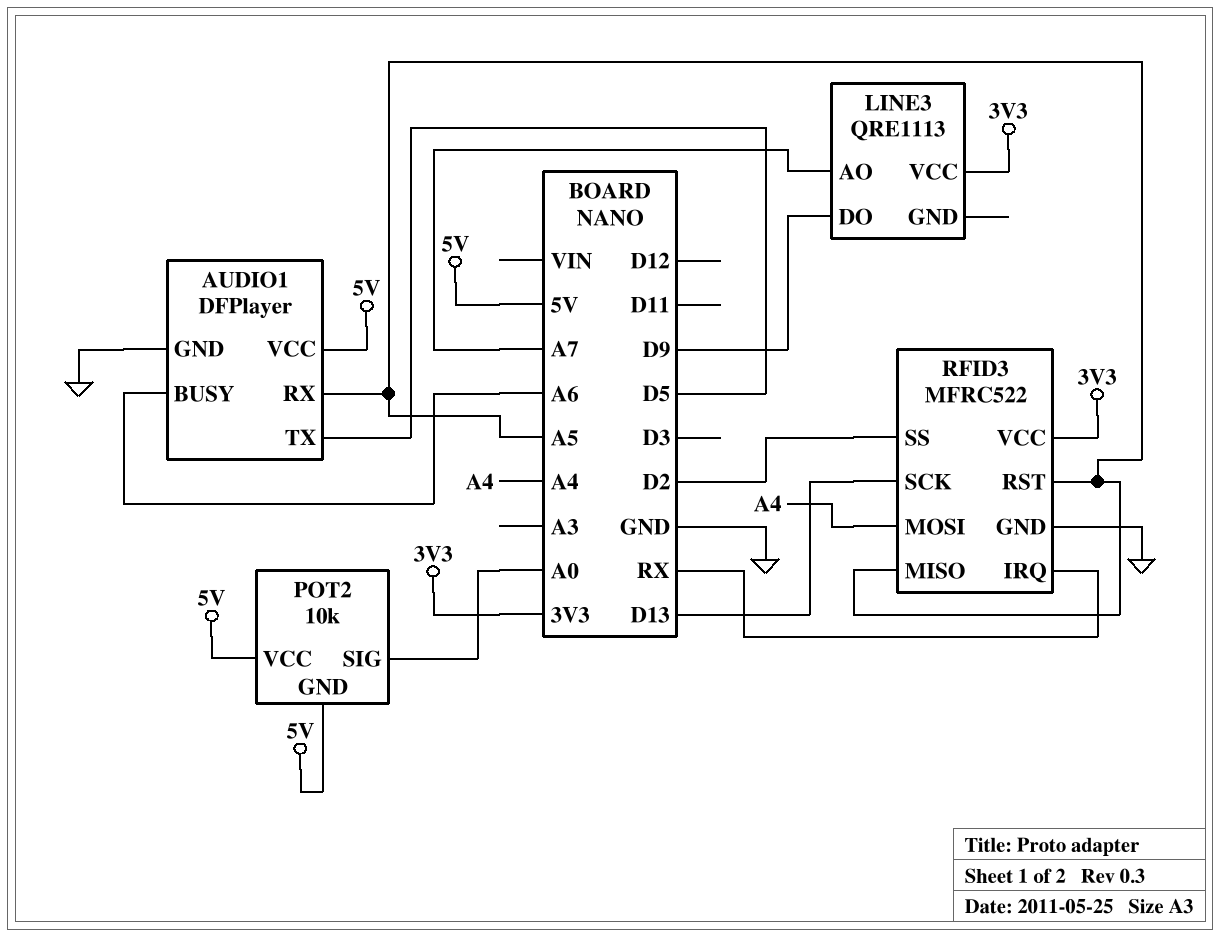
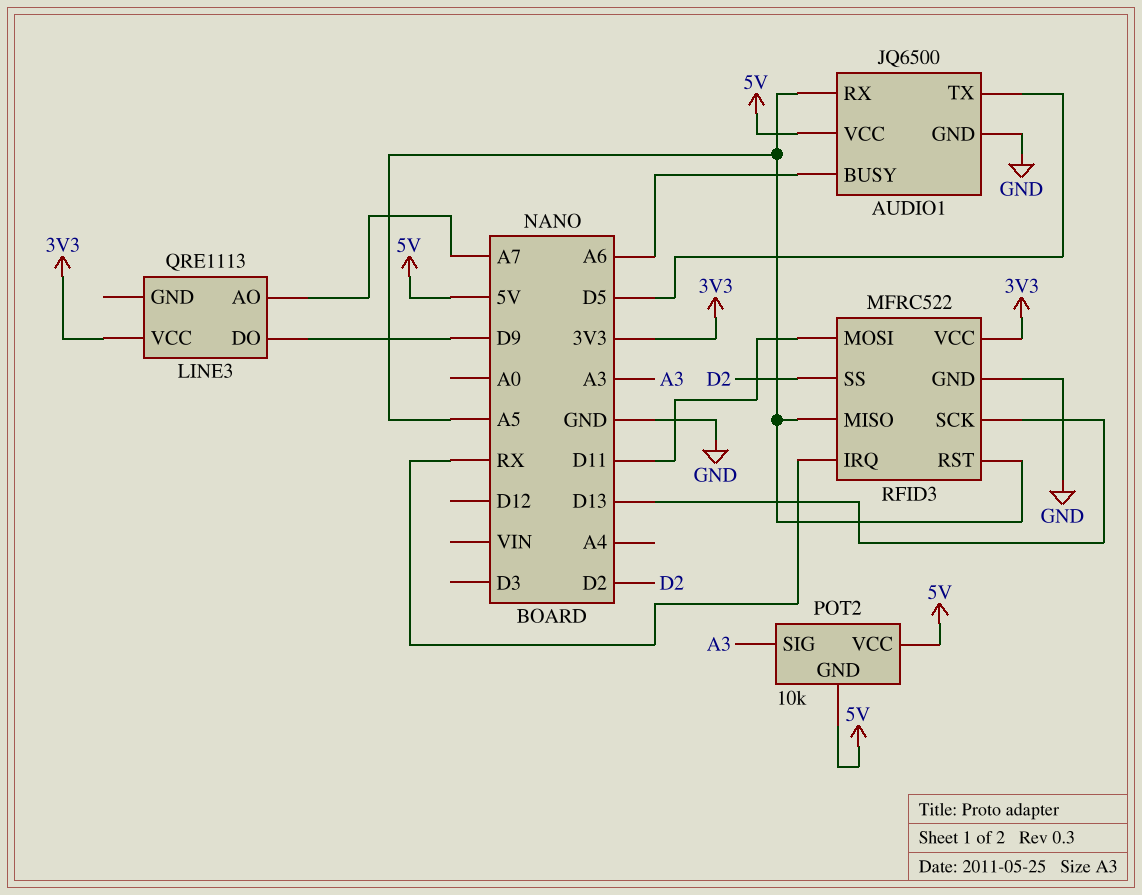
AUDIO1: DFPlayer -> JQ6500
POT2 pin SIG: A0 -> A3
RFID3 pin MOSI: A4 -> D11

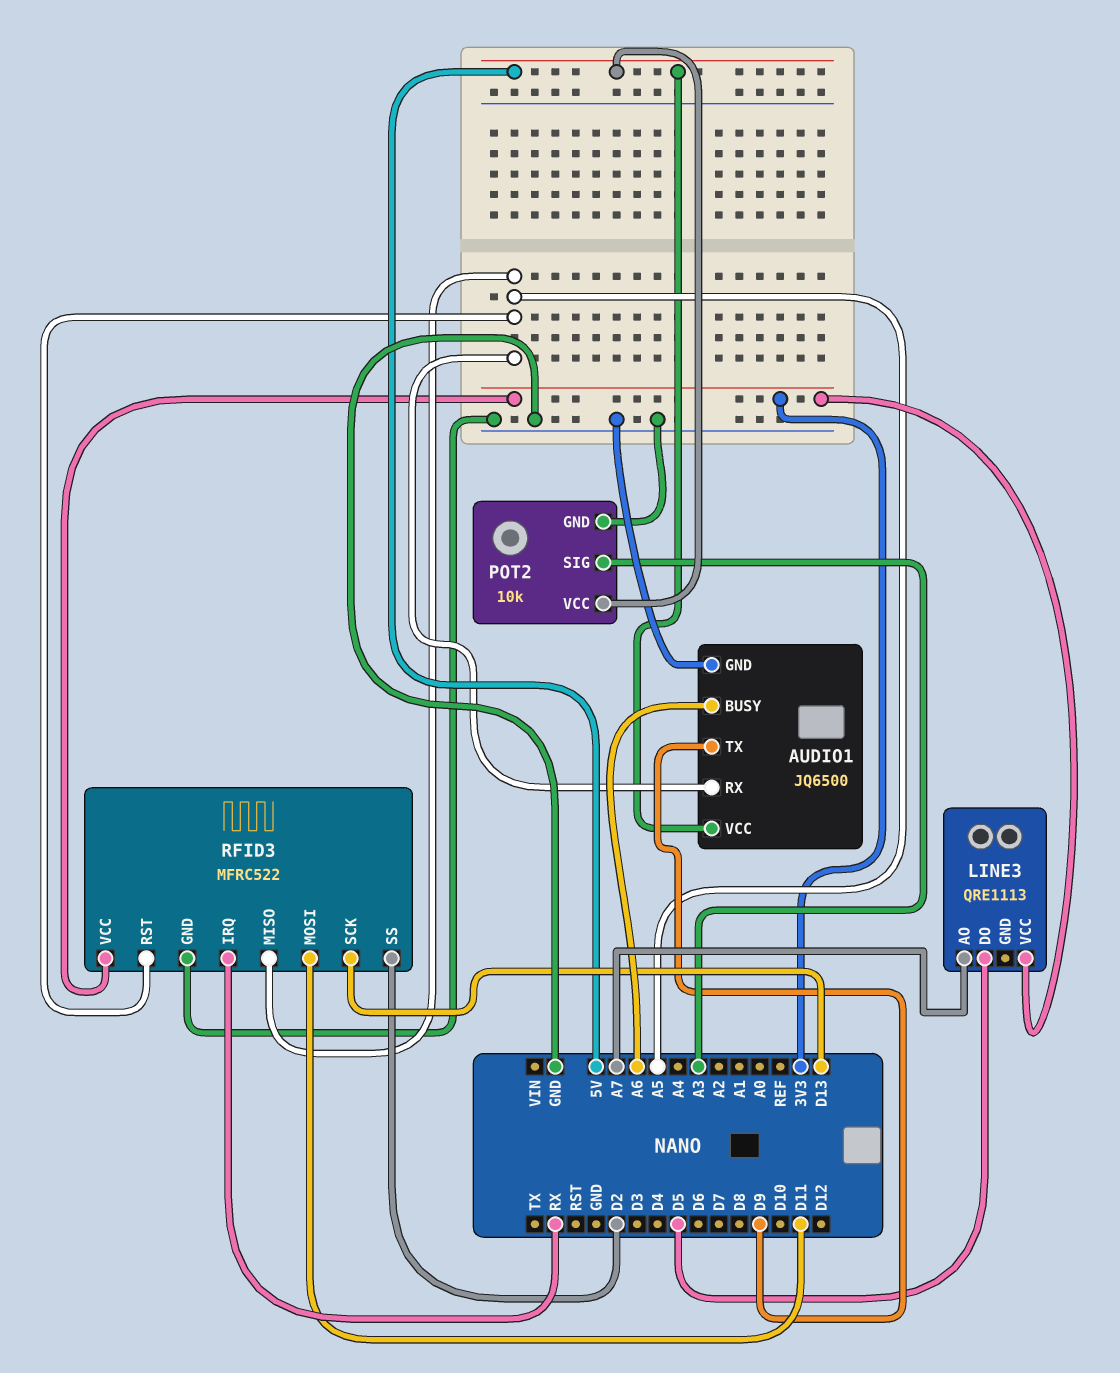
AUDIO1 pin TX: D5 -> D9
LINE3 pin DO: D9 -> D5
POT2 pin GND: 5V -> GND

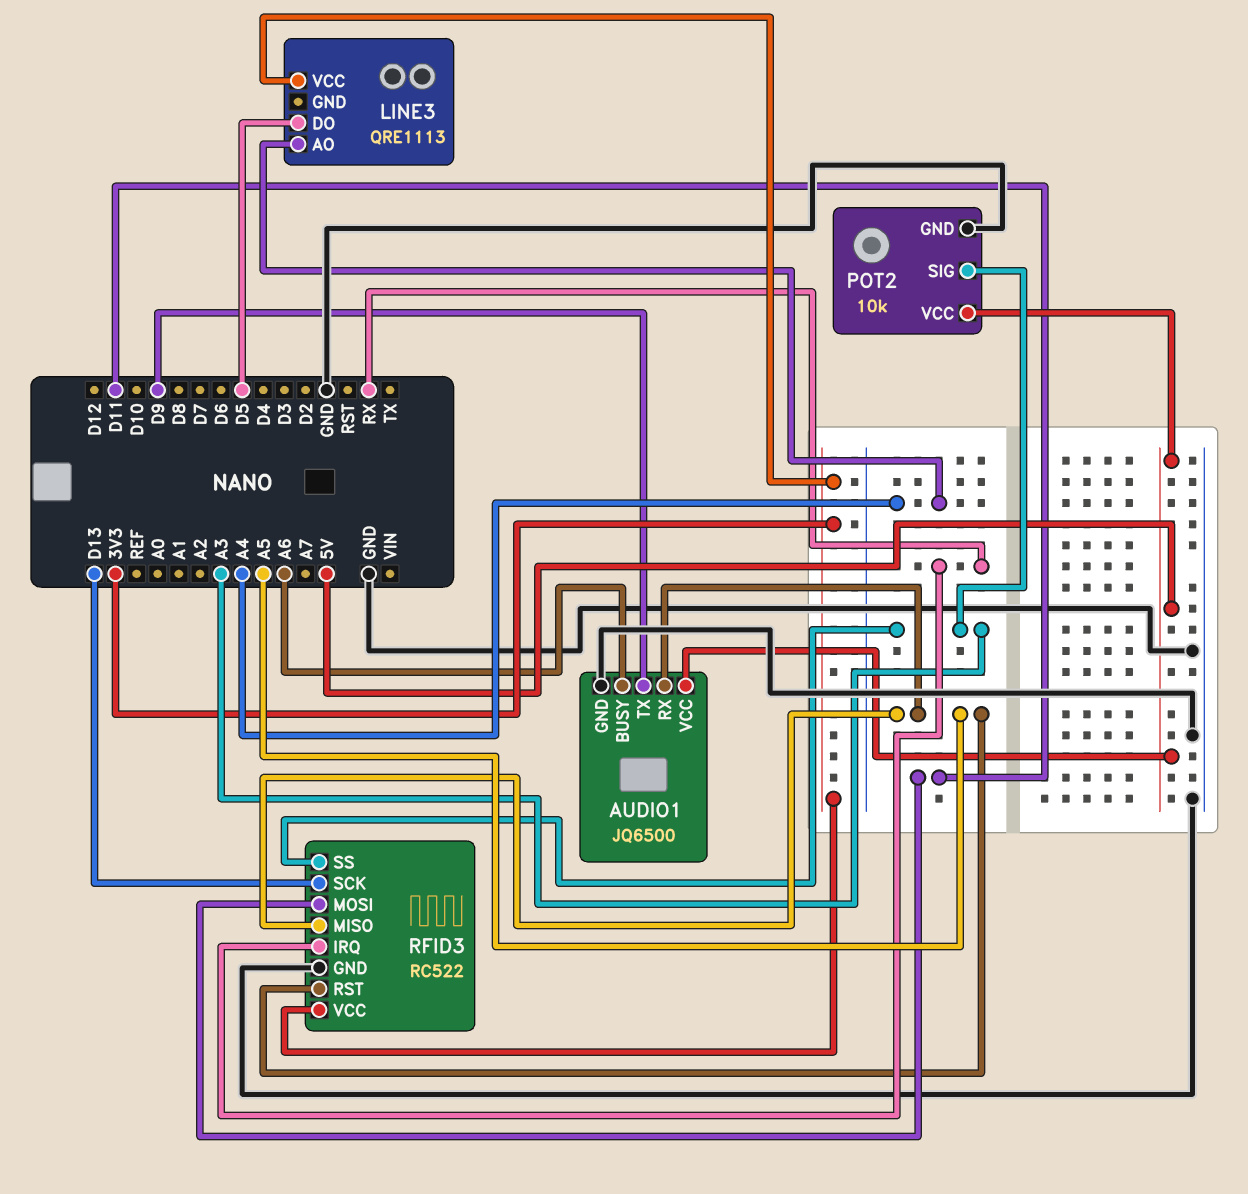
LINE3 pin AO: A7 -> A4
RFID3: MFRC522 -> RC522
RFID3 pin SS: D2 -> A3

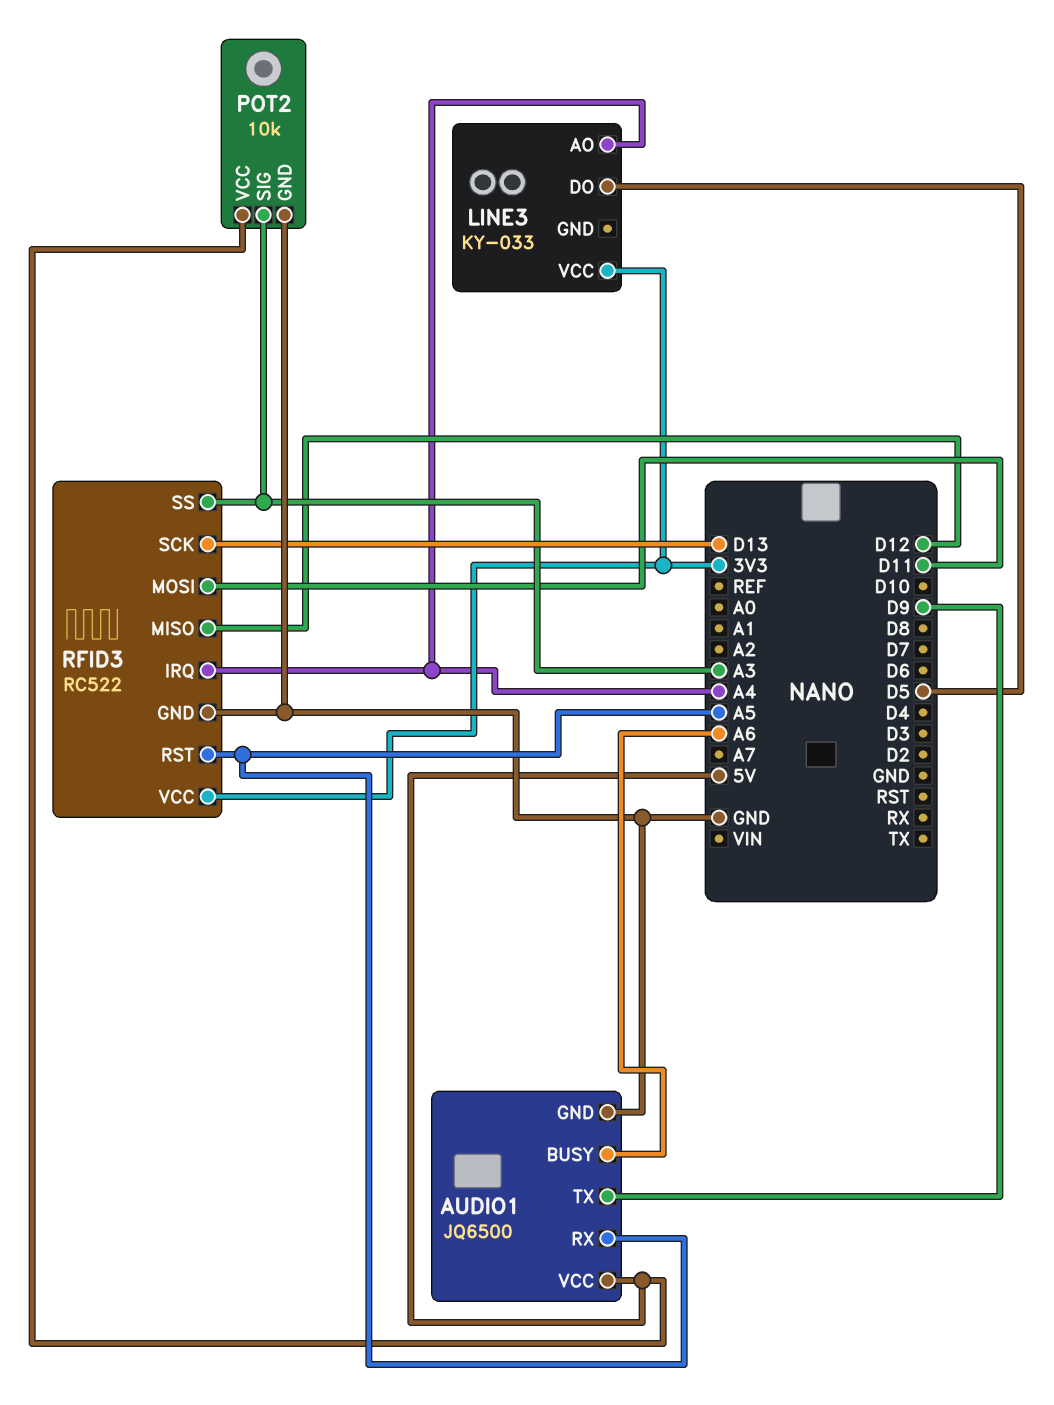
LINE3: QRE1113 -> KY-033
RFID3 pin IRQ: RX -> A4
RFID3 pin MISO: A5 -> D12

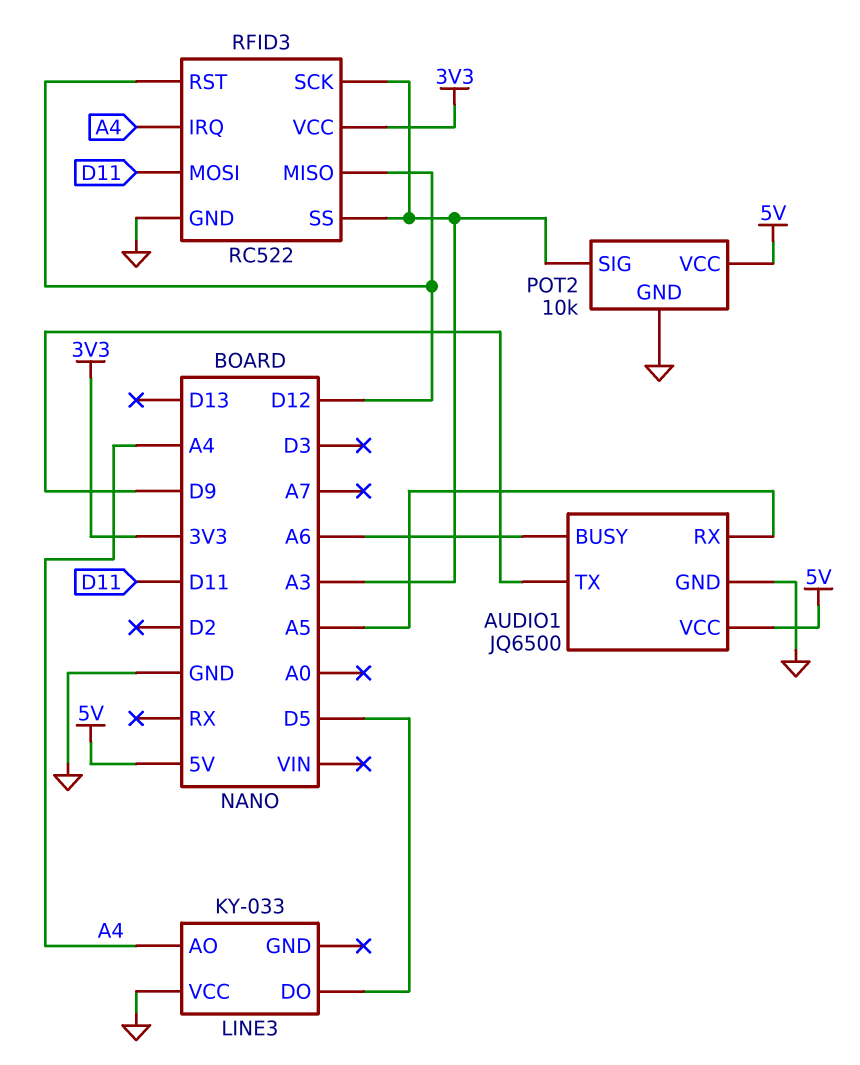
LINE3 pin VCC: 3V3 -> GND
RFID3 pin RST: A5 -> D12
RFID3 pin SCK: D13 -> A3

